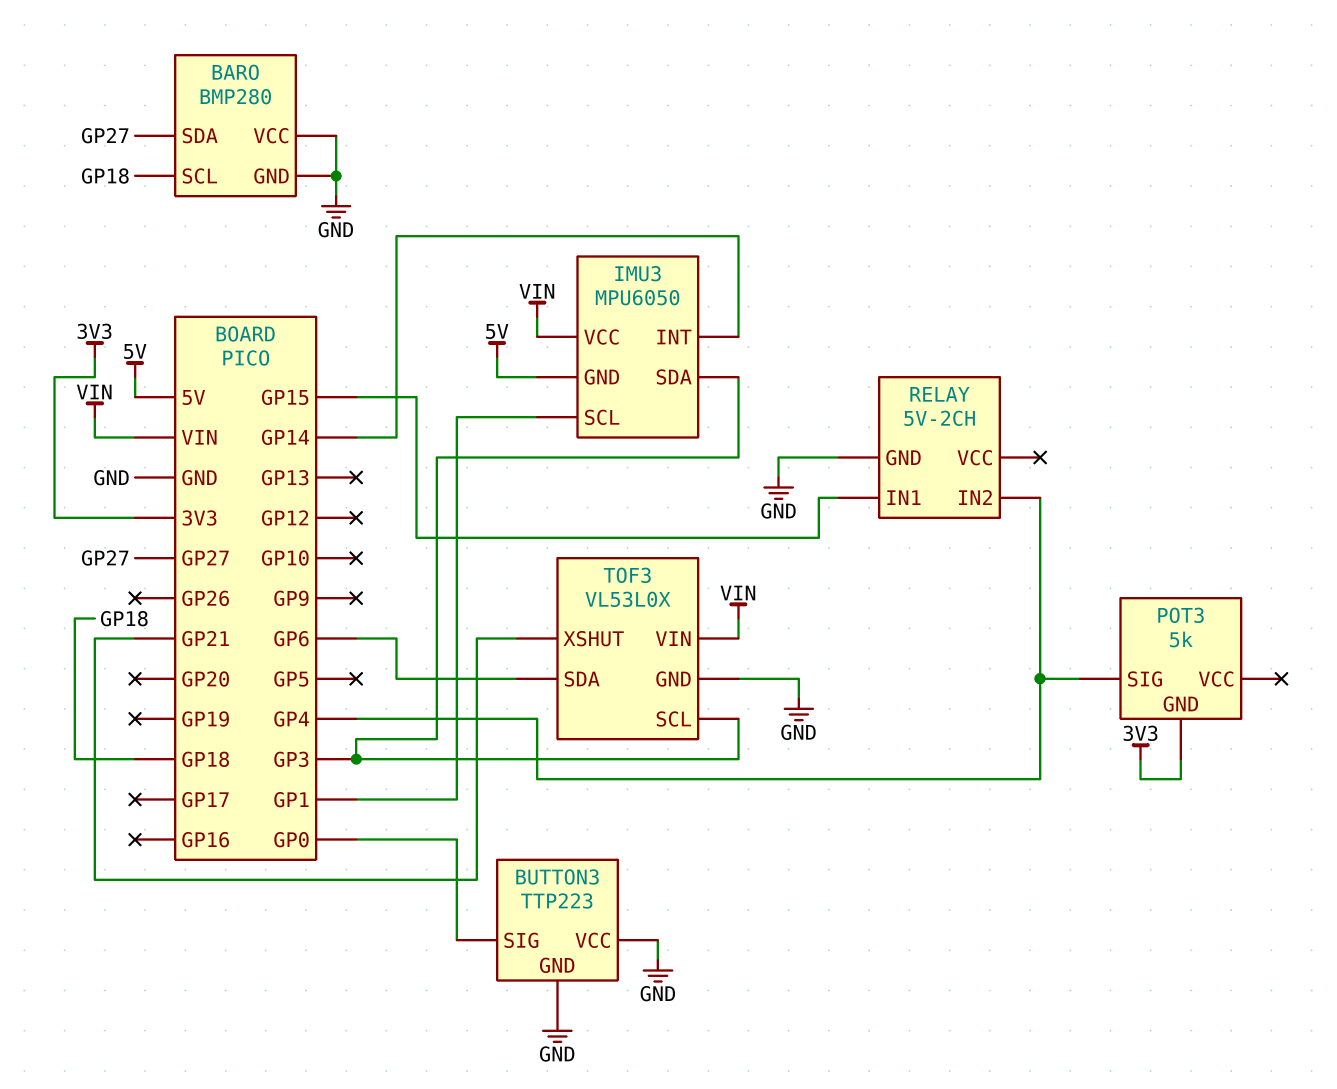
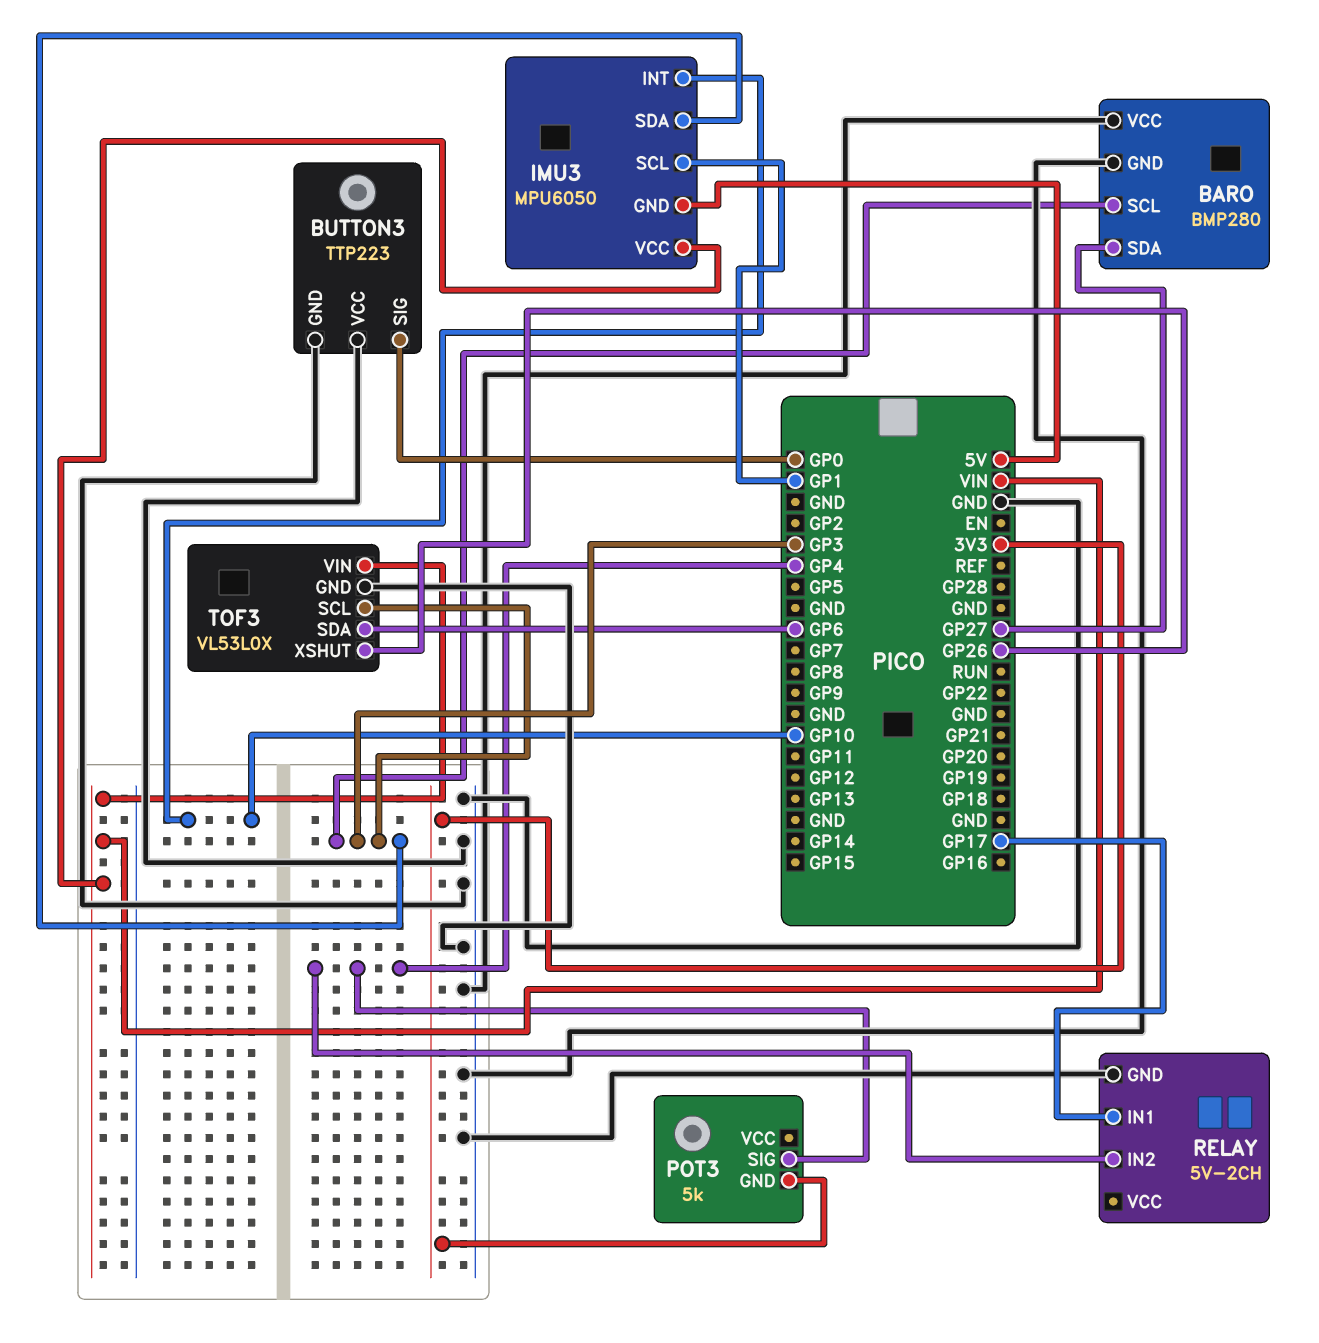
BARO pin SCL: GP18 -> GP3
IMU3 pin INT: GP14 -> GP10
RELAY pin IN1: GP15 -> GP17
TOF3 pin XSHUT: GP21 -> GP26

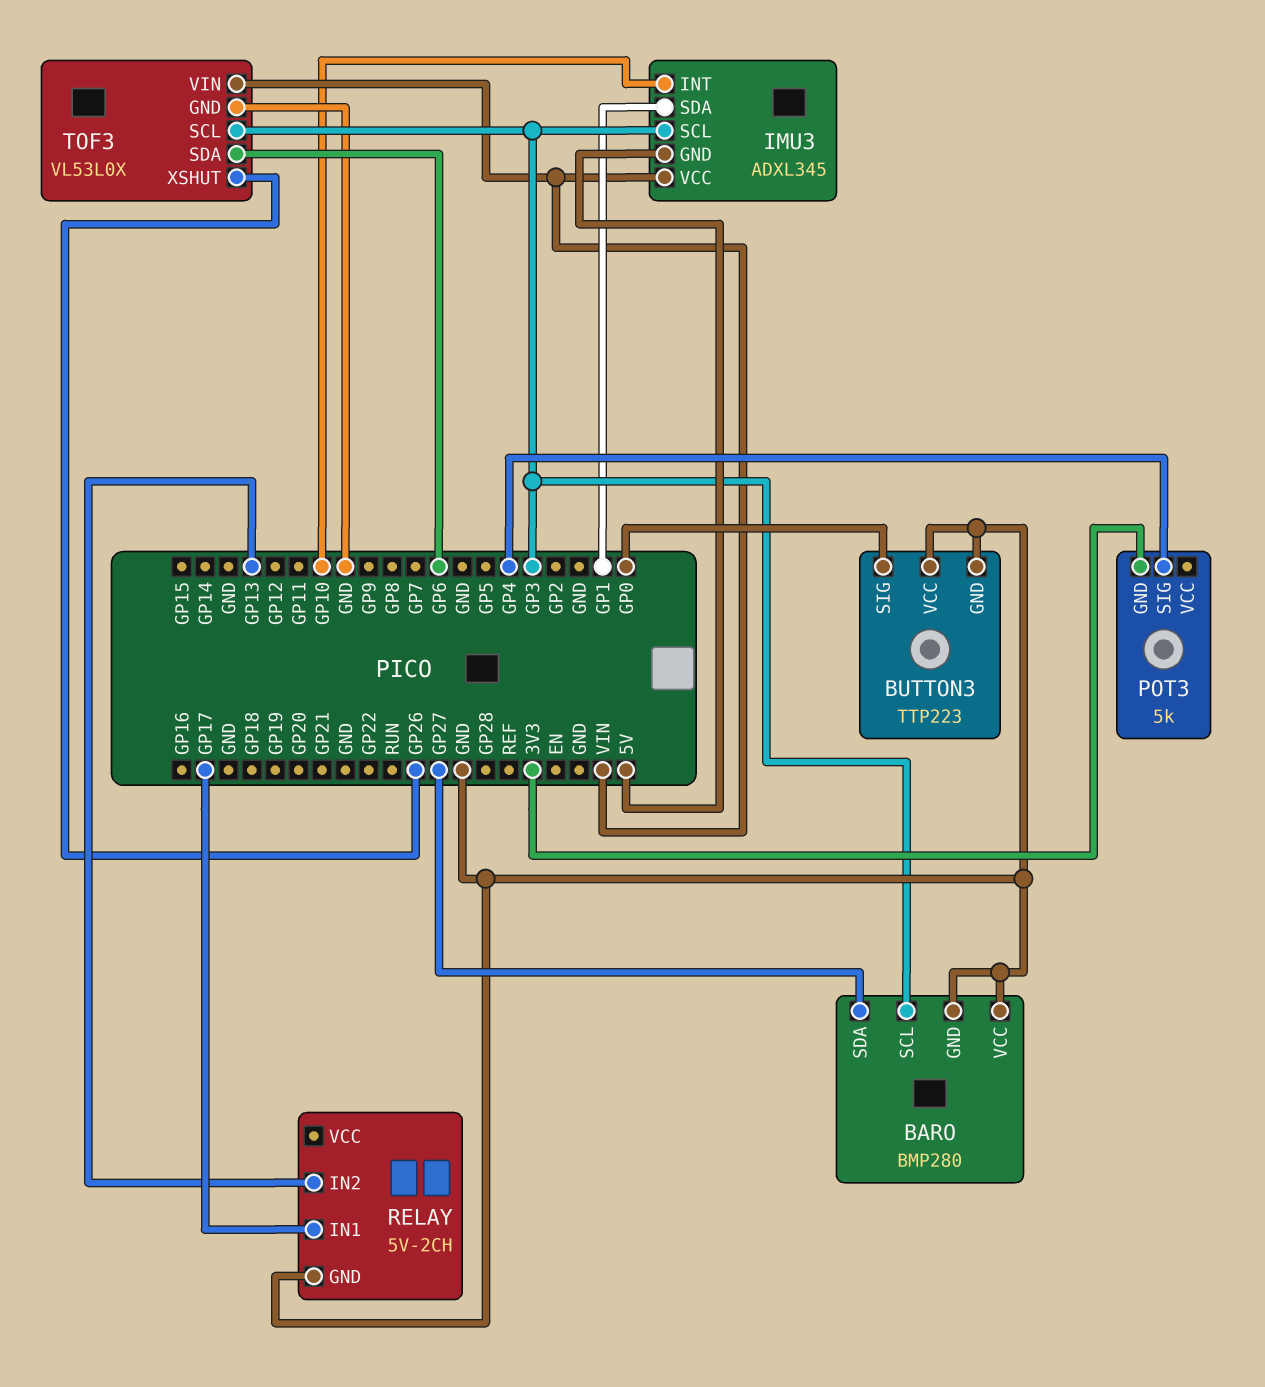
IMU3: MPU6050 -> ADXL345
IMU3 pin SCL: GP1 -> GP3
IMU3 pin SDA: GP3 -> GP1
RELAY pin IN2: GP4 -> GP13

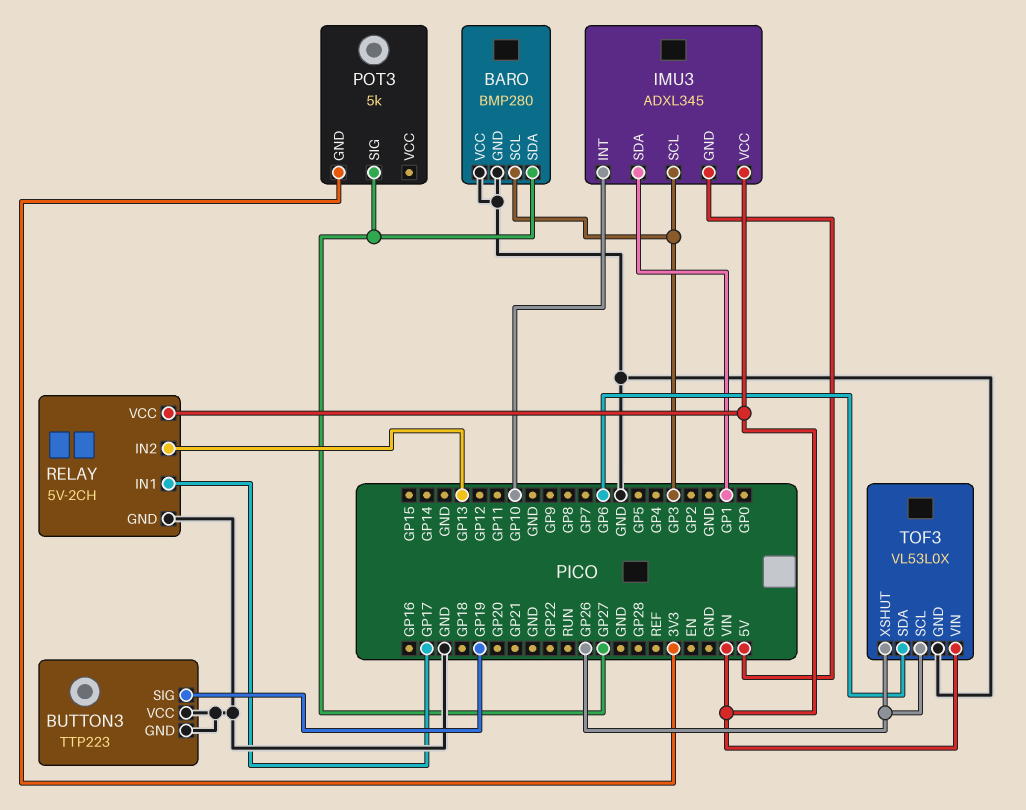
BUTTON3 pin SIG: GP0 -> GP19
POT3 pin SIG: GP4 -> GP27
RELAY pin VCC: none -> VIN
TOF3 pin SCL: GP3 -> GP26

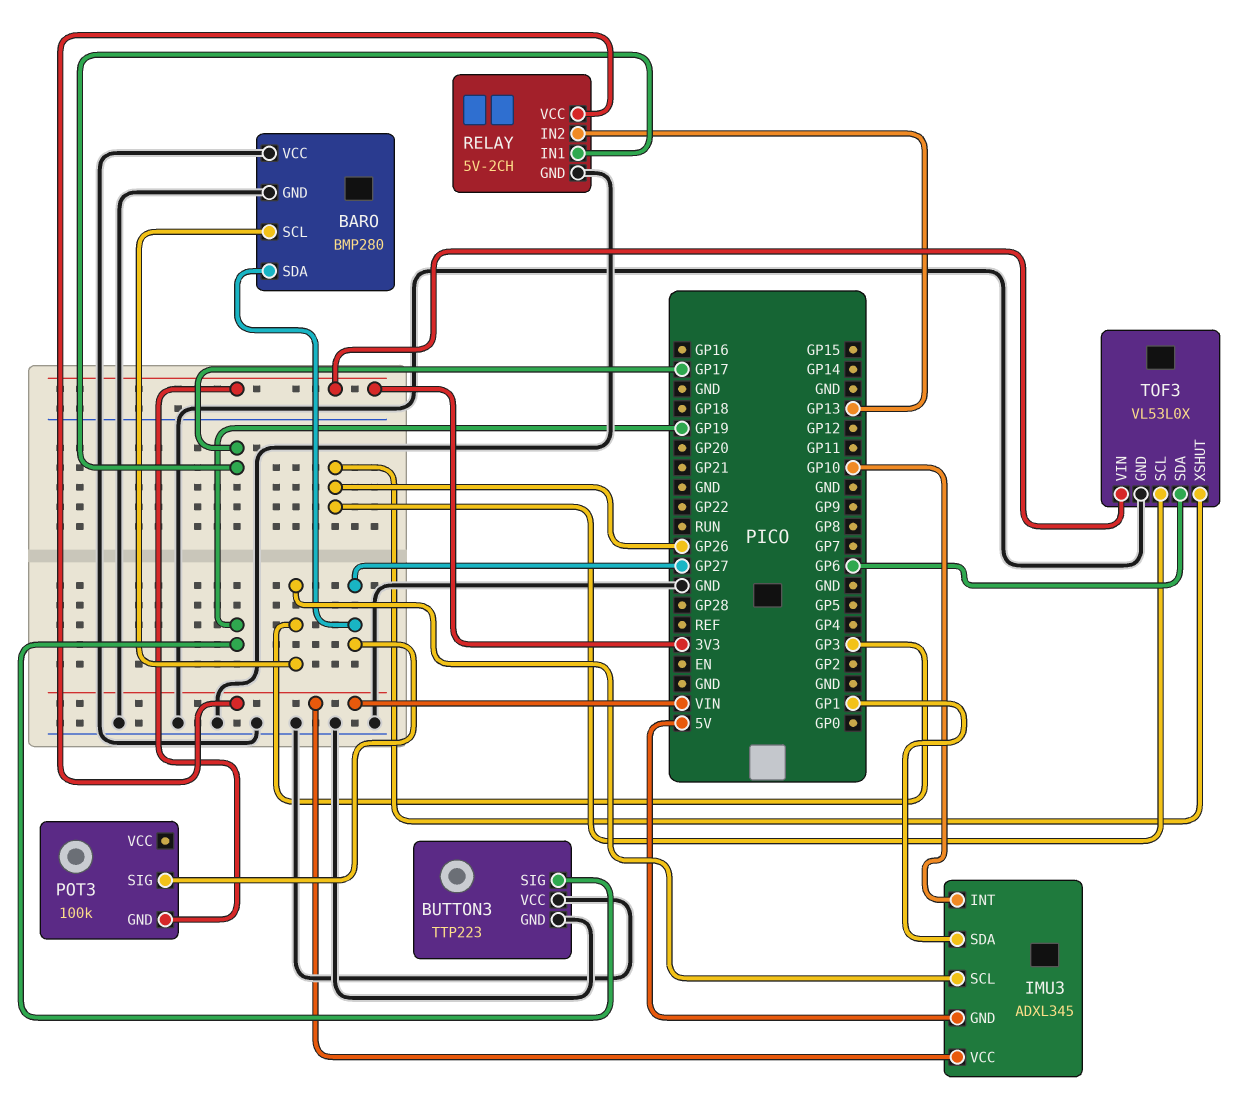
POT3: 5k -> 100k
TOF3 pin VIN: VIN -> 3V3

